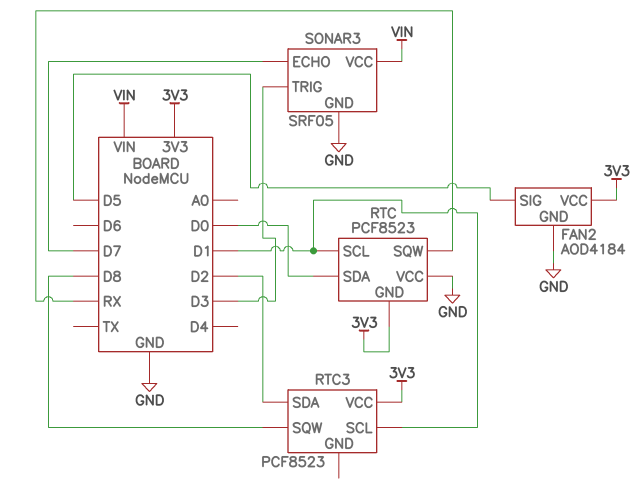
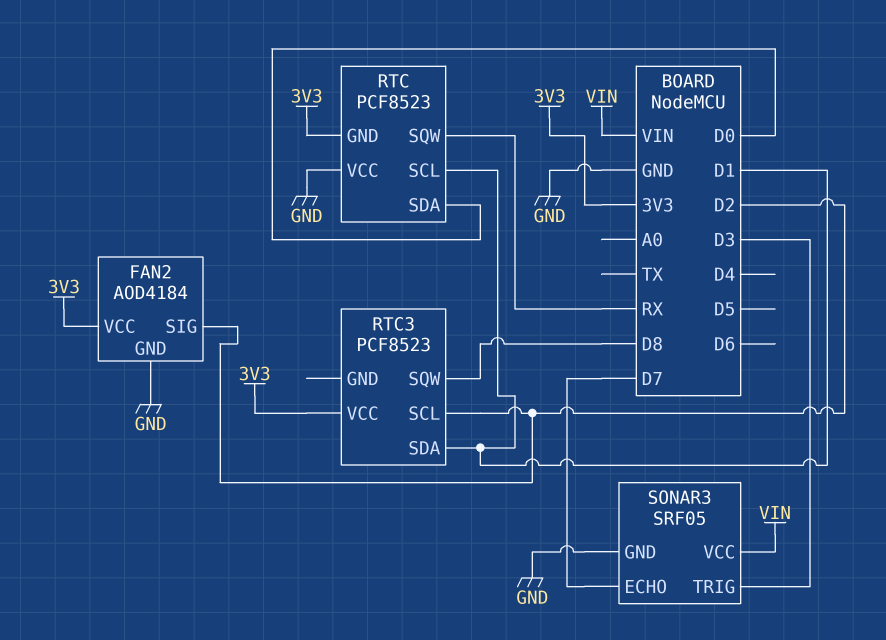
FAN2 pin SIG: D5 -> D2
RTC3 pin SCL: D1 -> D2
RTC3 pin SDA: D2 -> D1

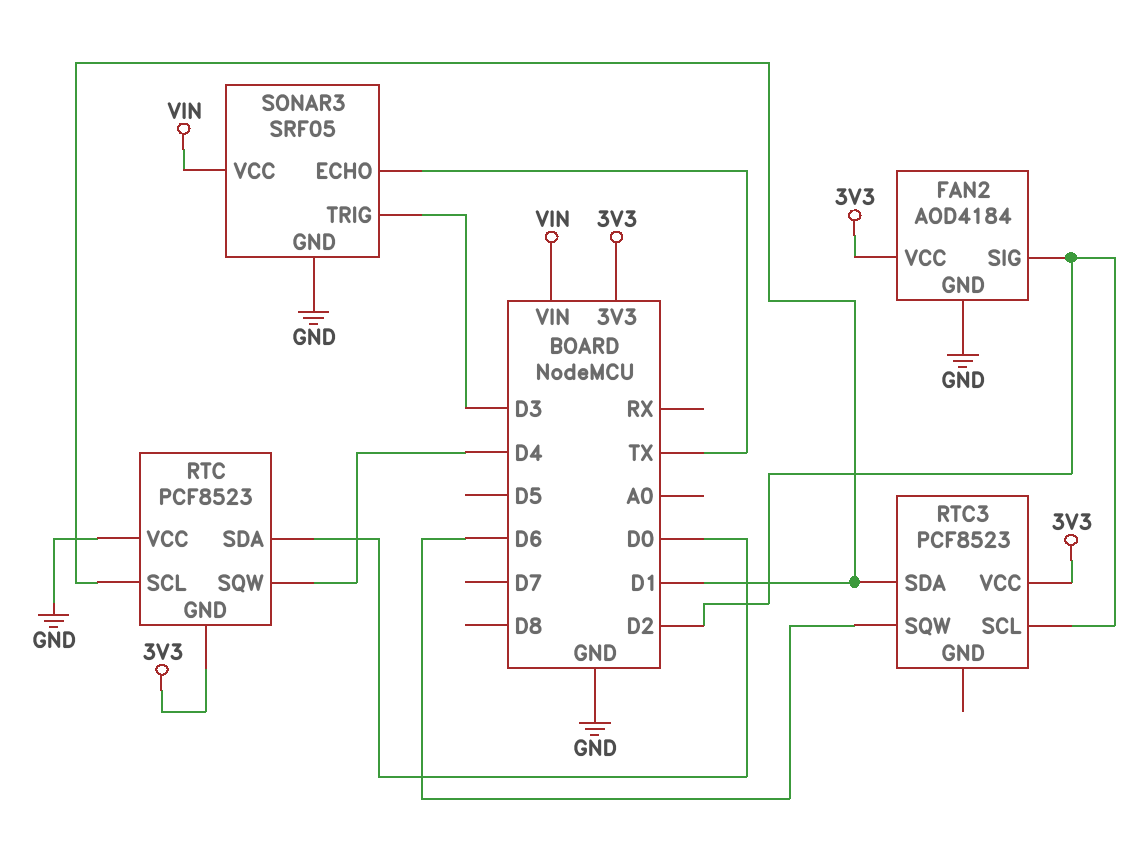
RTC pin SQW: RX -> D4
RTC3 pin SQW: D8 -> D6
SONAR3 pin ECHO: D7 -> TX

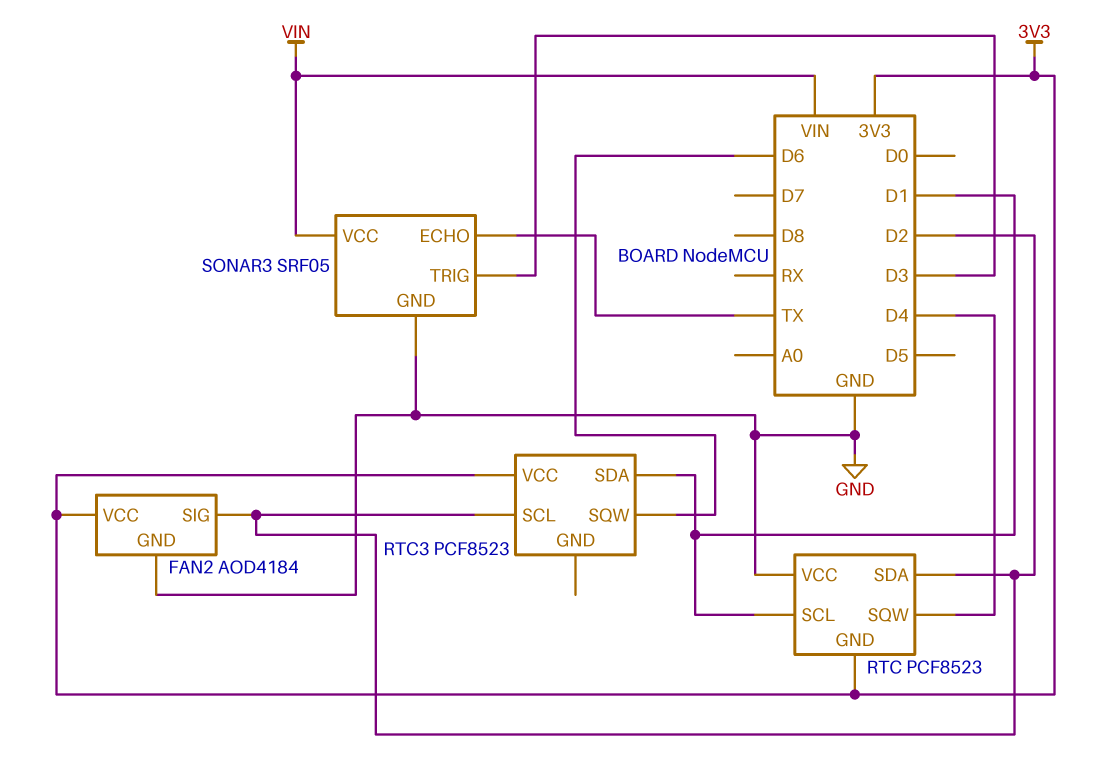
RTC pin SDA: D0 -> D2

